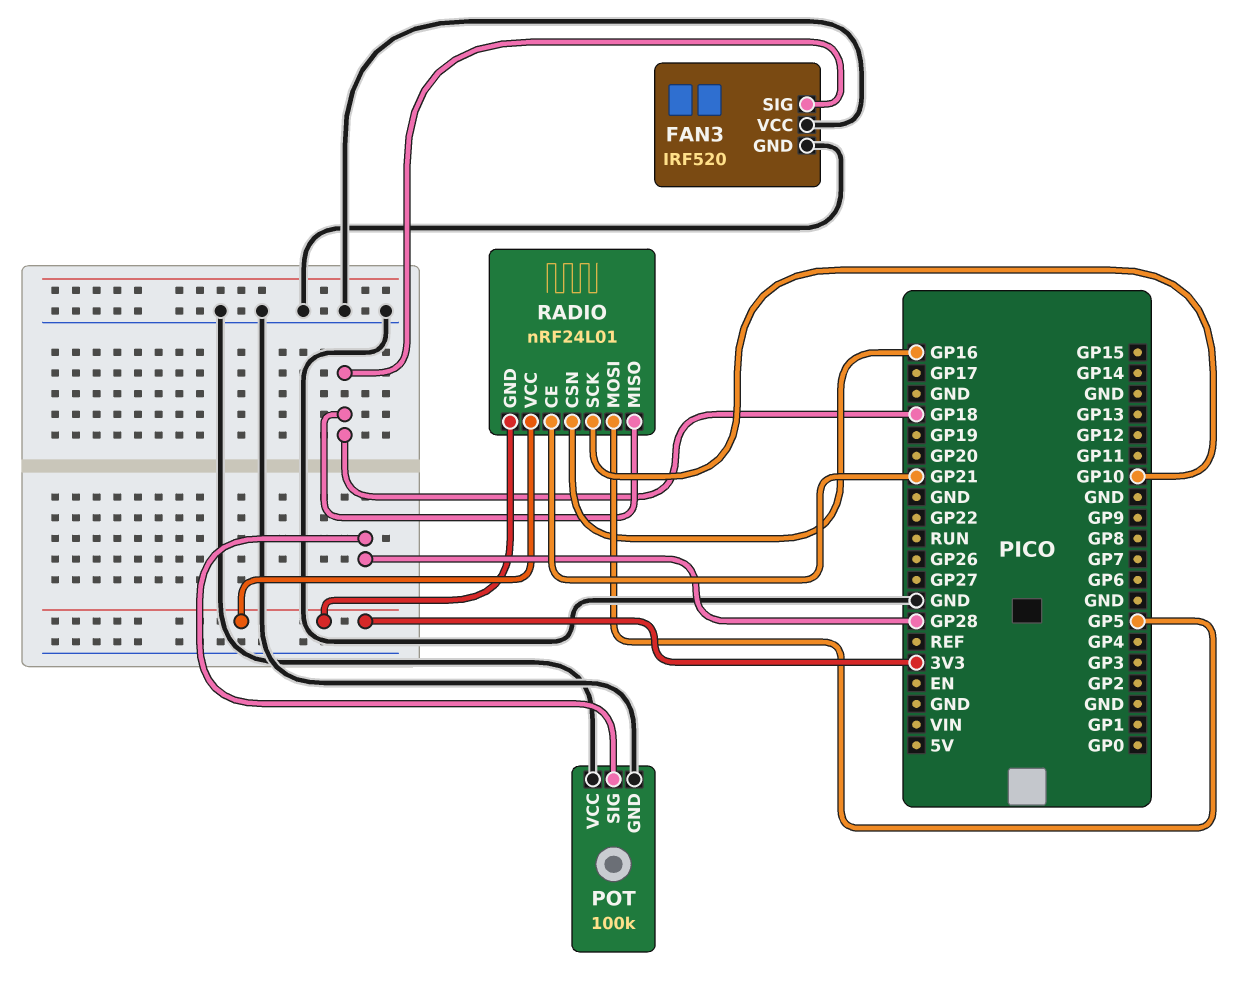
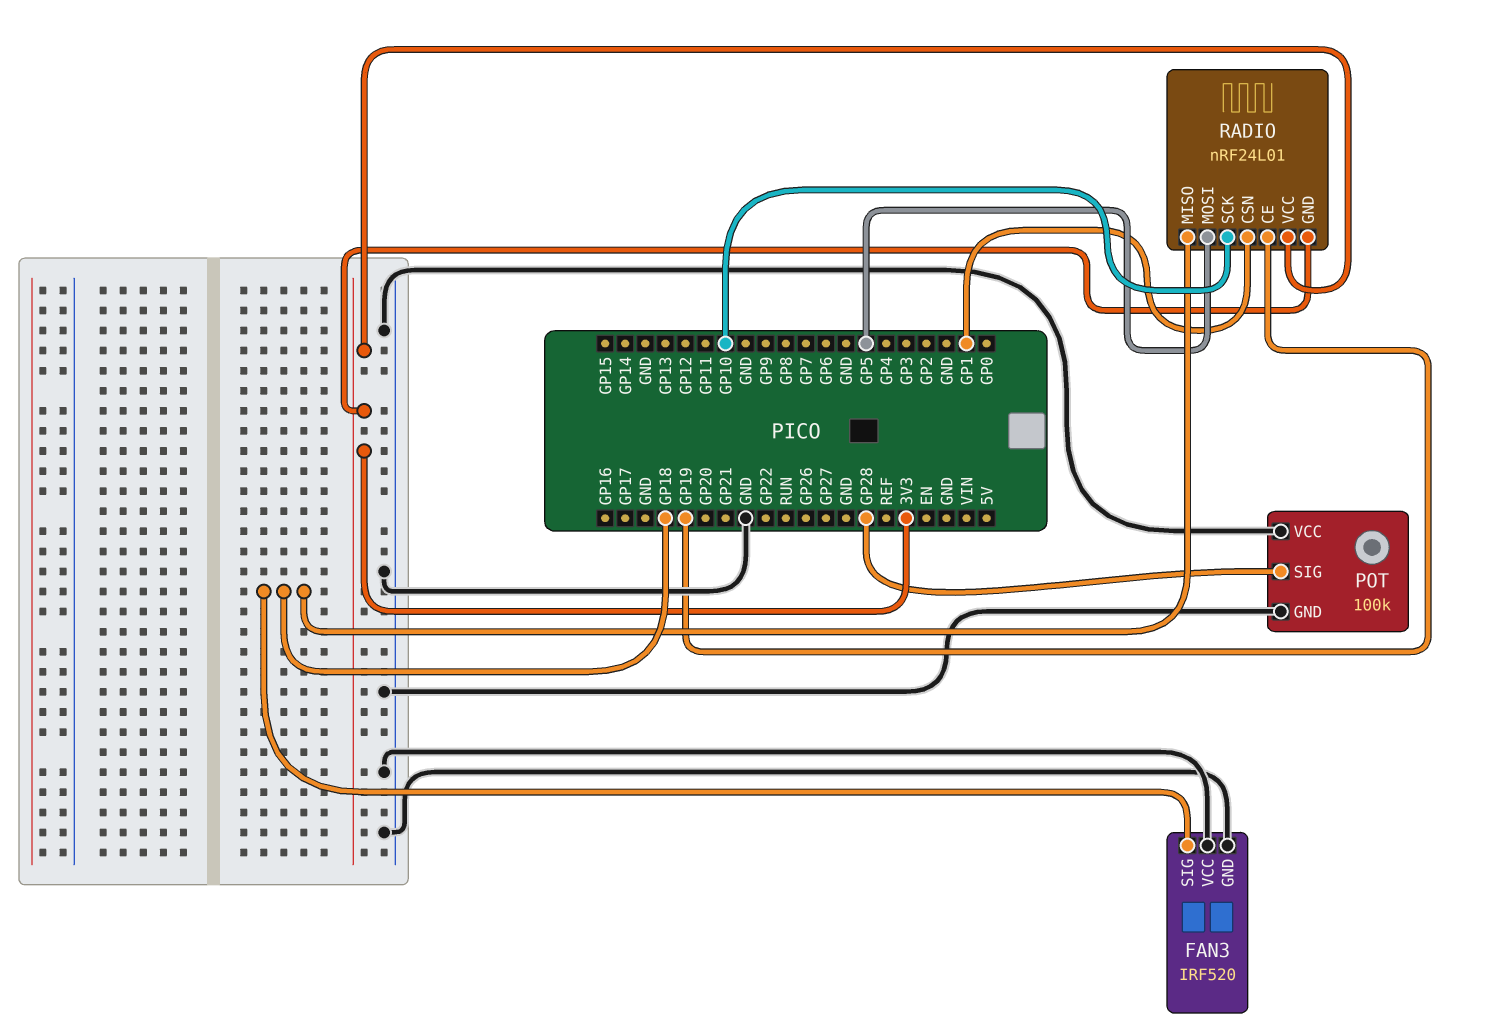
RADIO pin CE: GP21 -> GP19
RADIO pin CSN: GP16 -> GP1

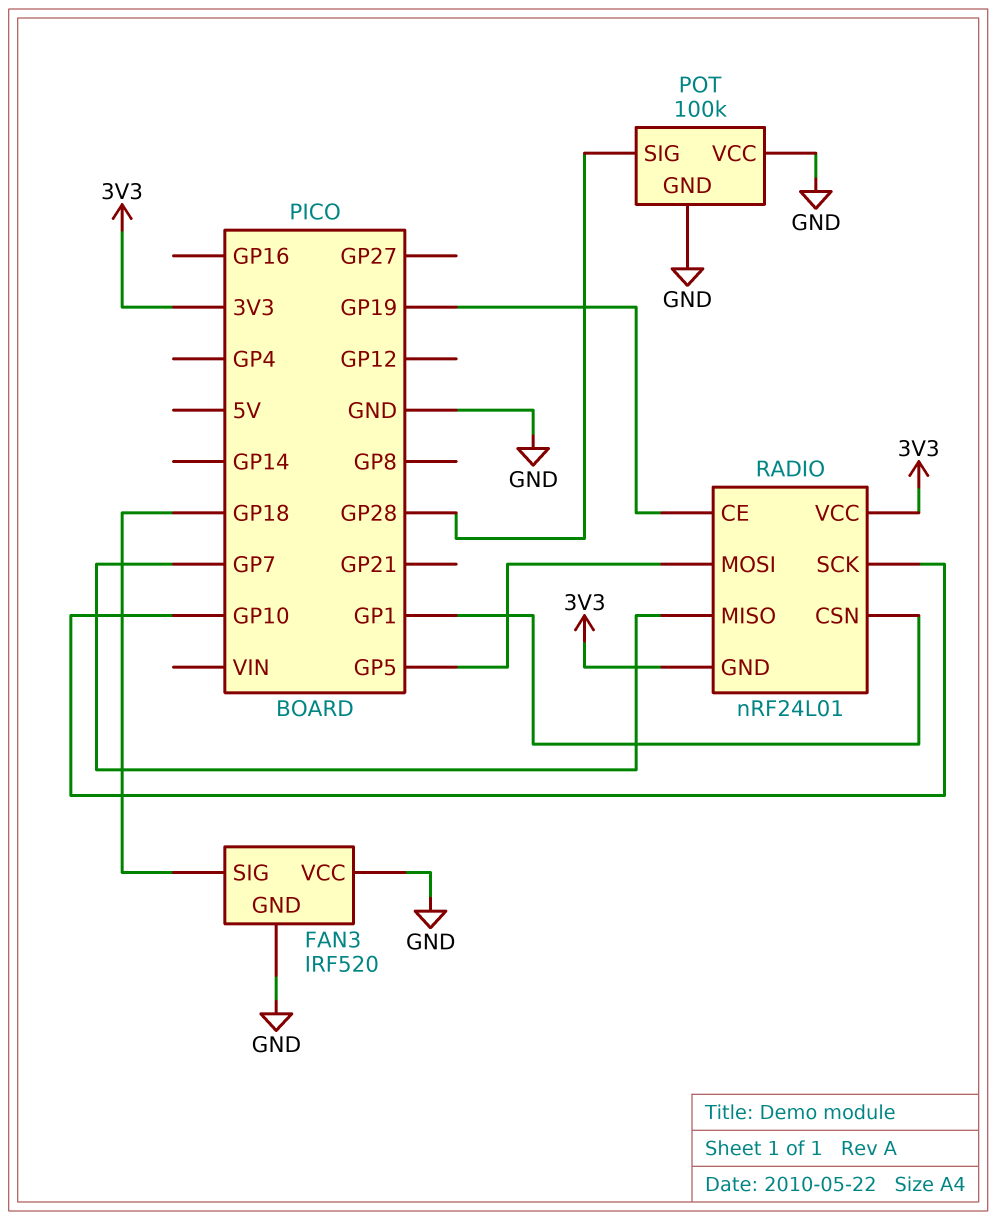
RADIO pin MISO: GP18 -> GP7

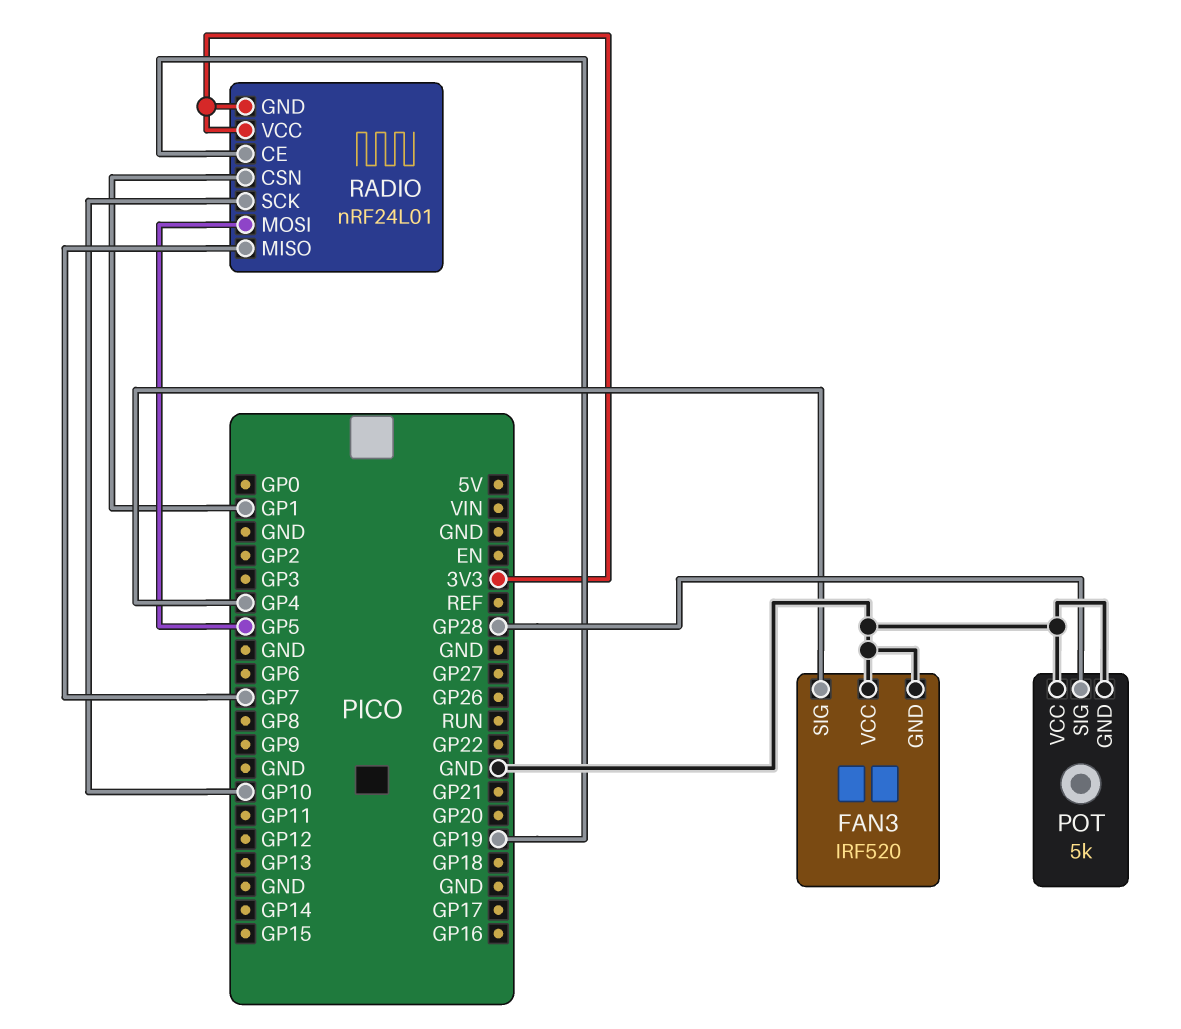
FAN3 pin SIG: GP18 -> GP4
POT: 100k -> 5k

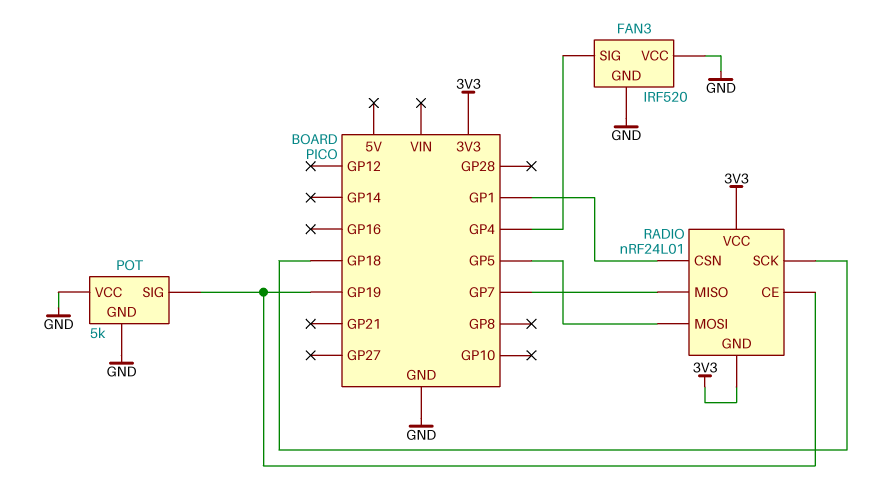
POT pin SIG: GP28 -> GP19
RADIO pin SCK: GP10 -> GP18

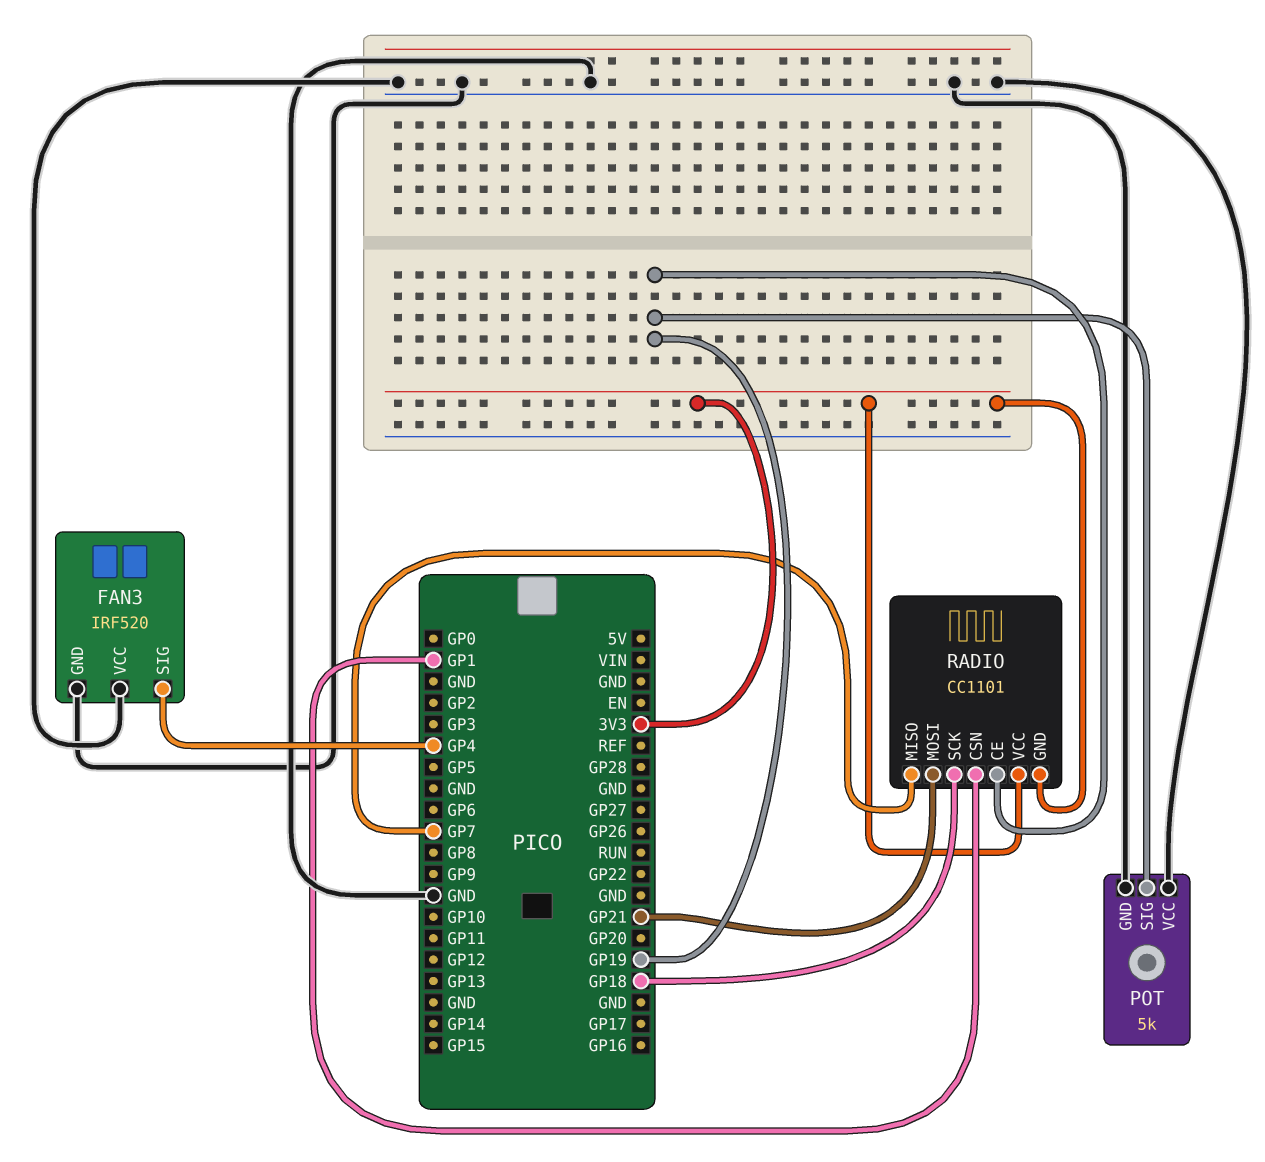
RADIO: nRF24L01 -> CC1101
RADIO pin MOSI: GP5 -> GP21

